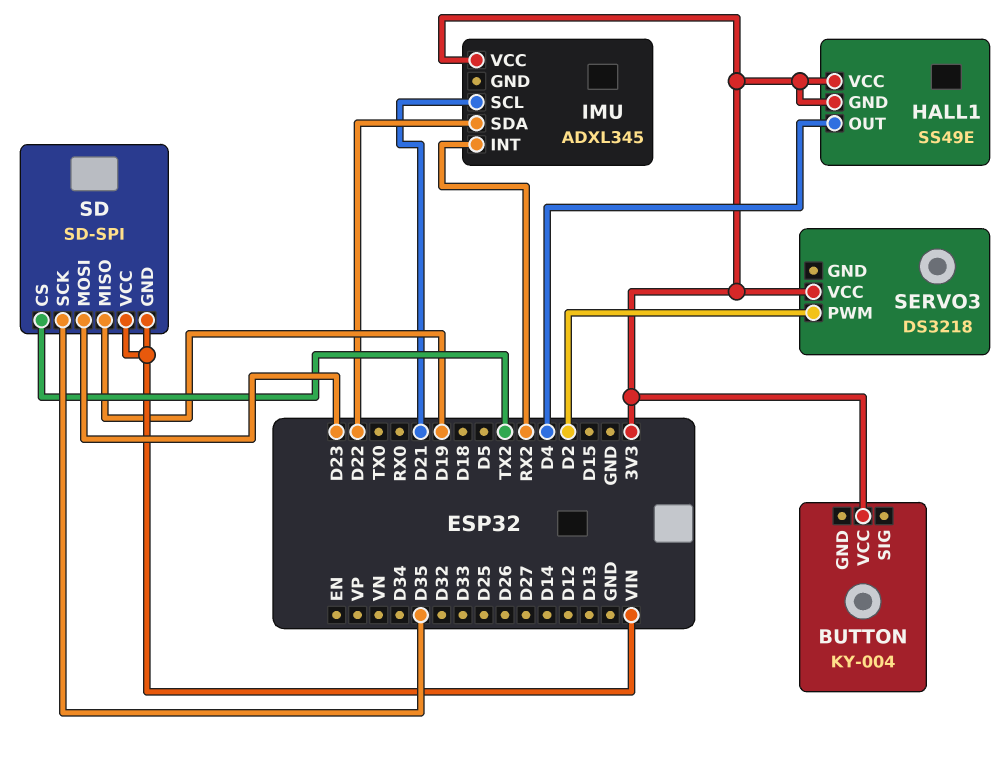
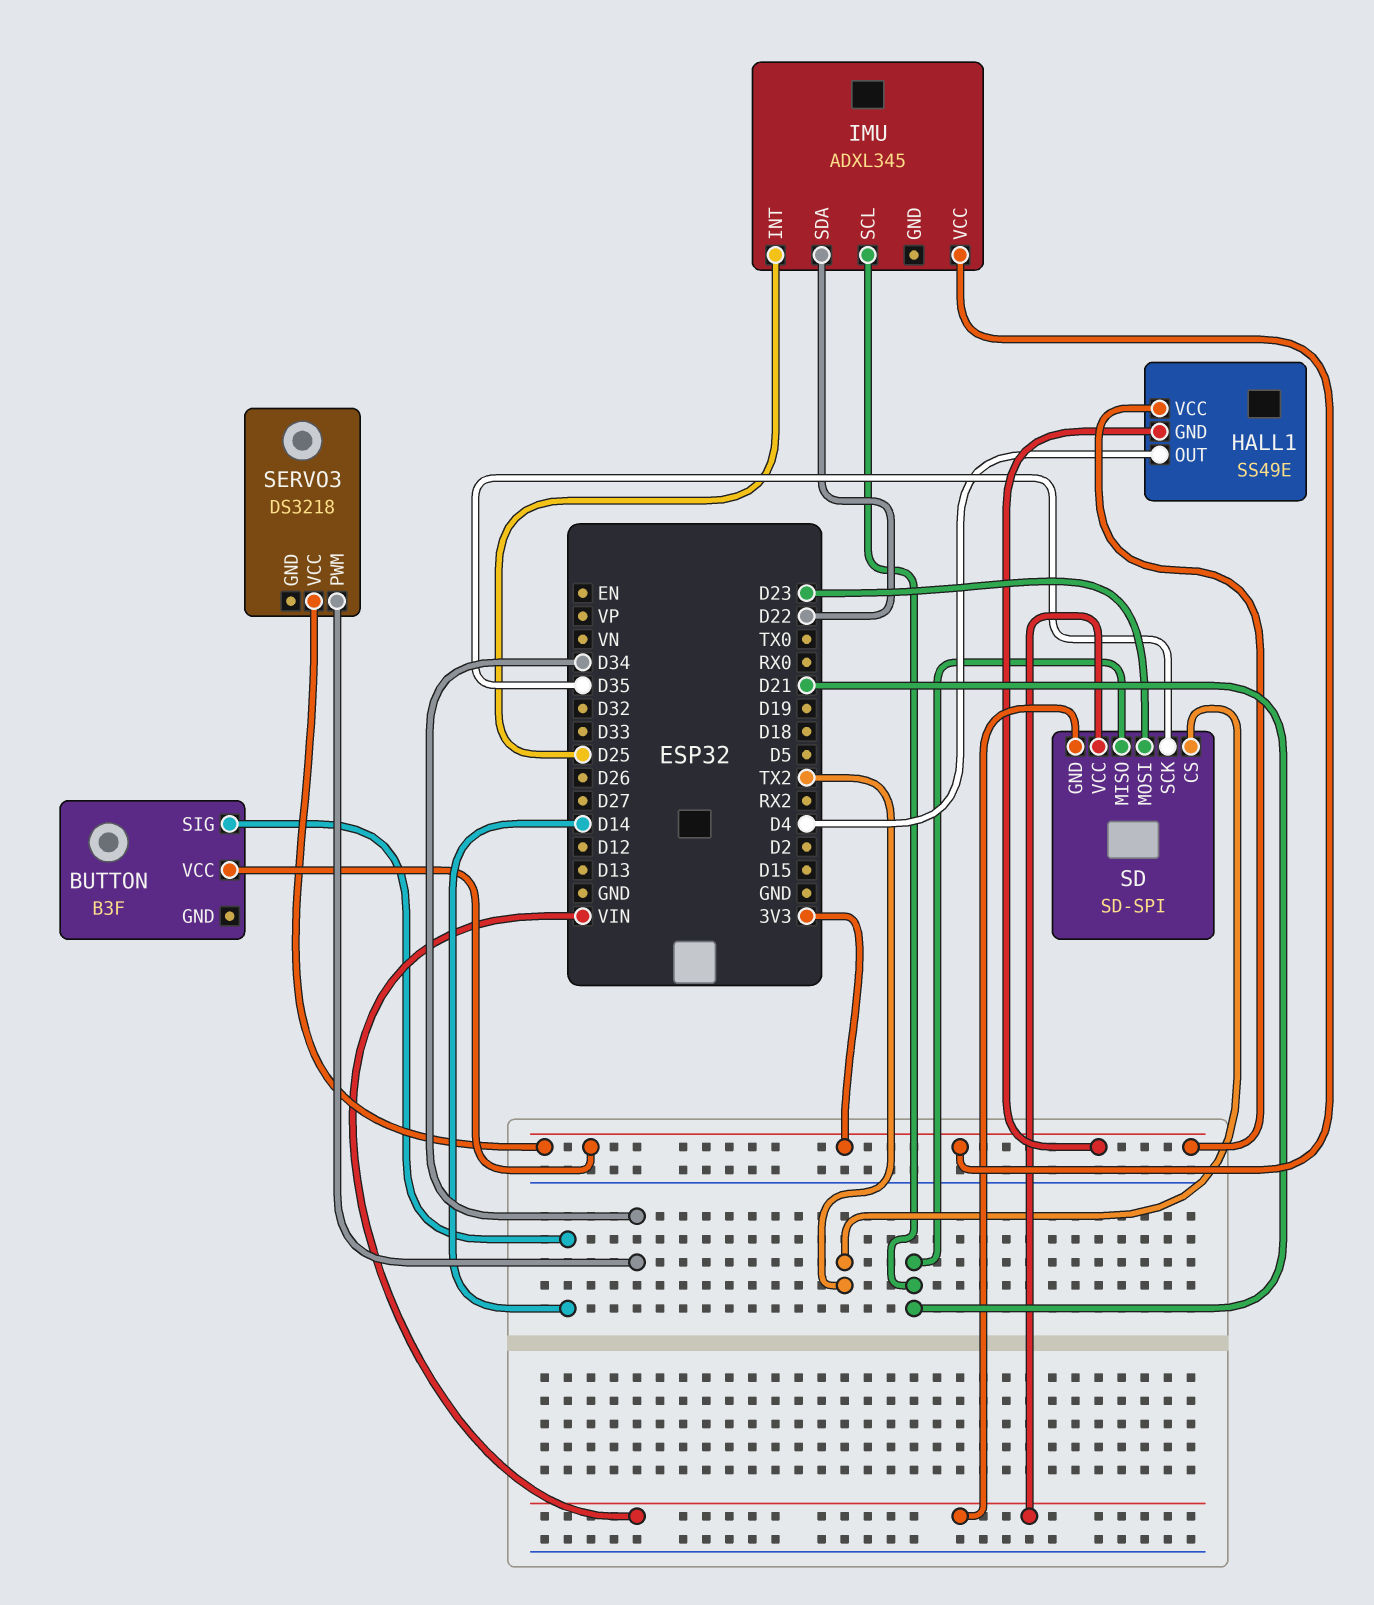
BUTTON: KY-004 -> B3F
BUTTON pin SIG: none -> D14
IMU pin INT: RX2 -> D25
SD pin MISO: D19 -> D21
SERVO3 pin PWM: D2 -> D34

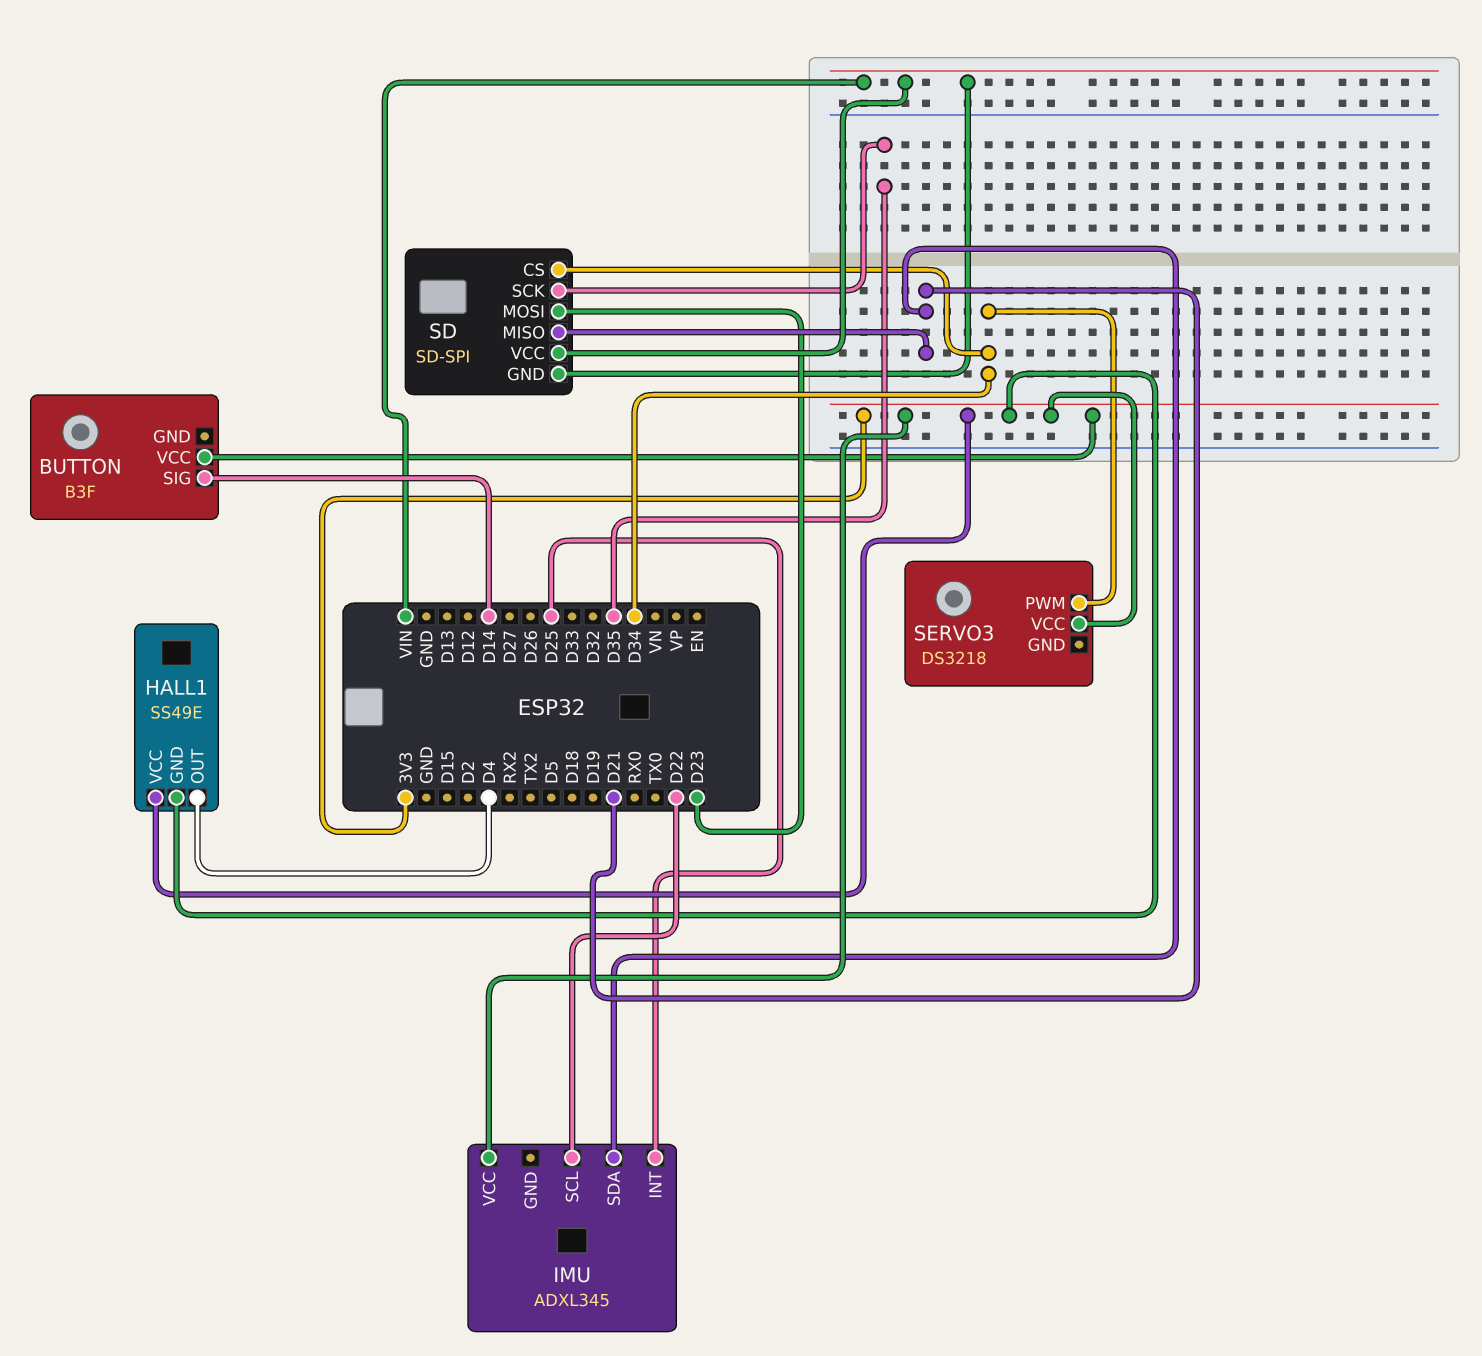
IMU pin SCL: D21 -> D22
IMU pin SDA: D22 -> D21
SD pin CS: TX2 -> D34

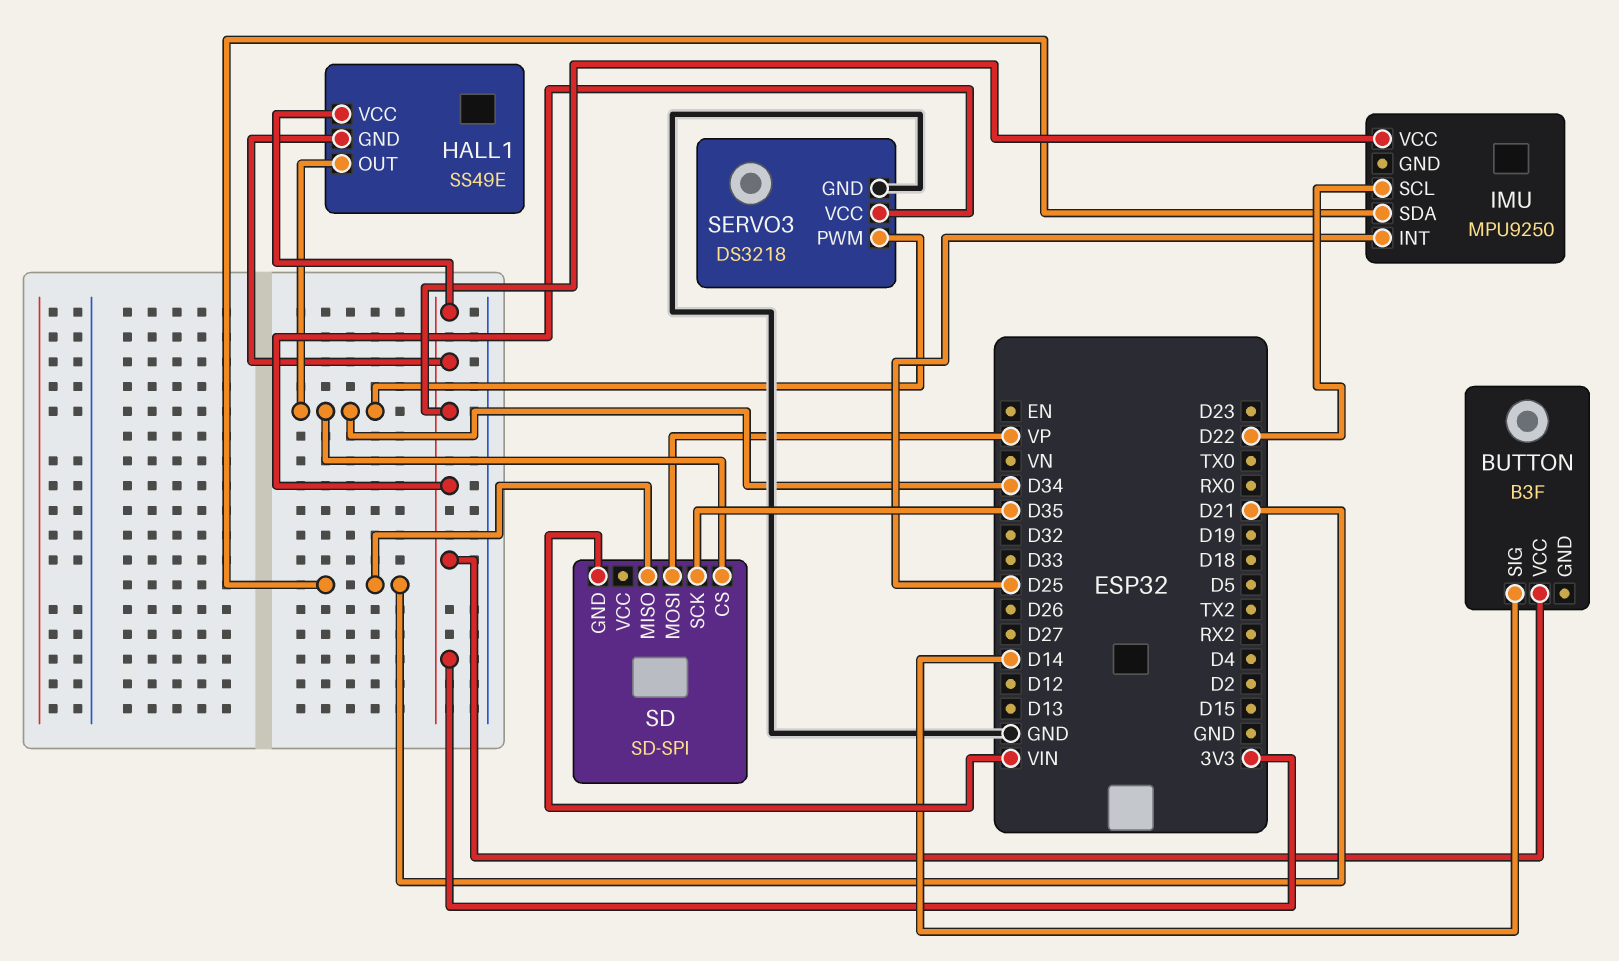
HALL1 pin OUT: D4 -> D34
IMU: ADXL345 -> MPU9250
SD pin MOSI: D23 -> VP
SD pin VCC: VIN -> none
SERVO3 pin GND: none -> GND

